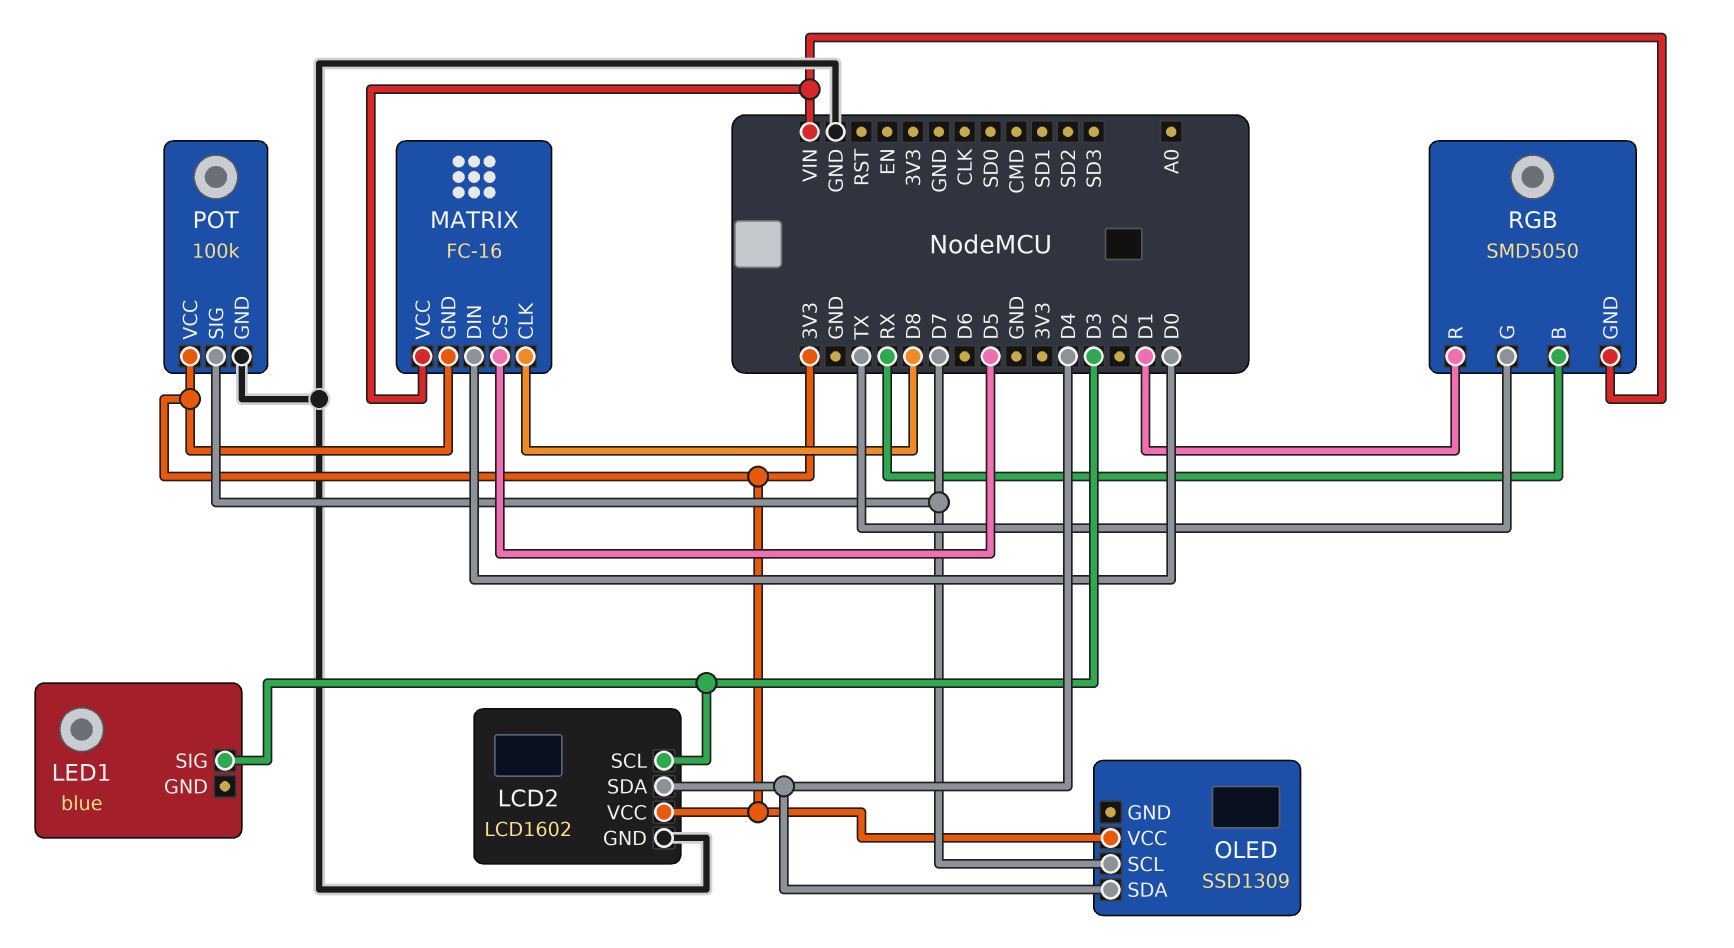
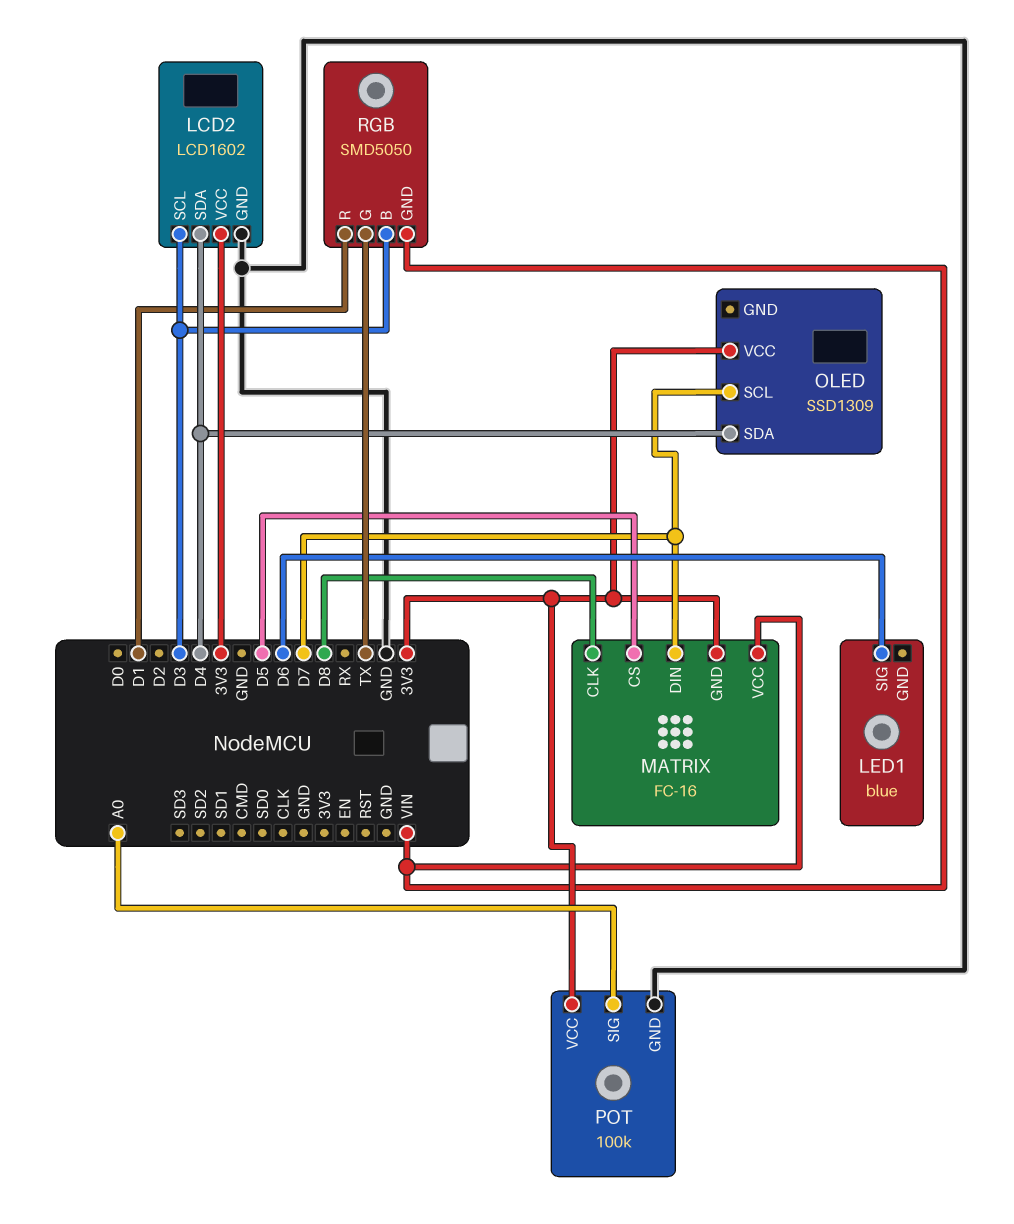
LED1 pin SIG: D3 -> D6
MATRIX pin DIN: D0 -> D7
POT pin SIG: D7 -> A0
RGB pin B: RX -> D3

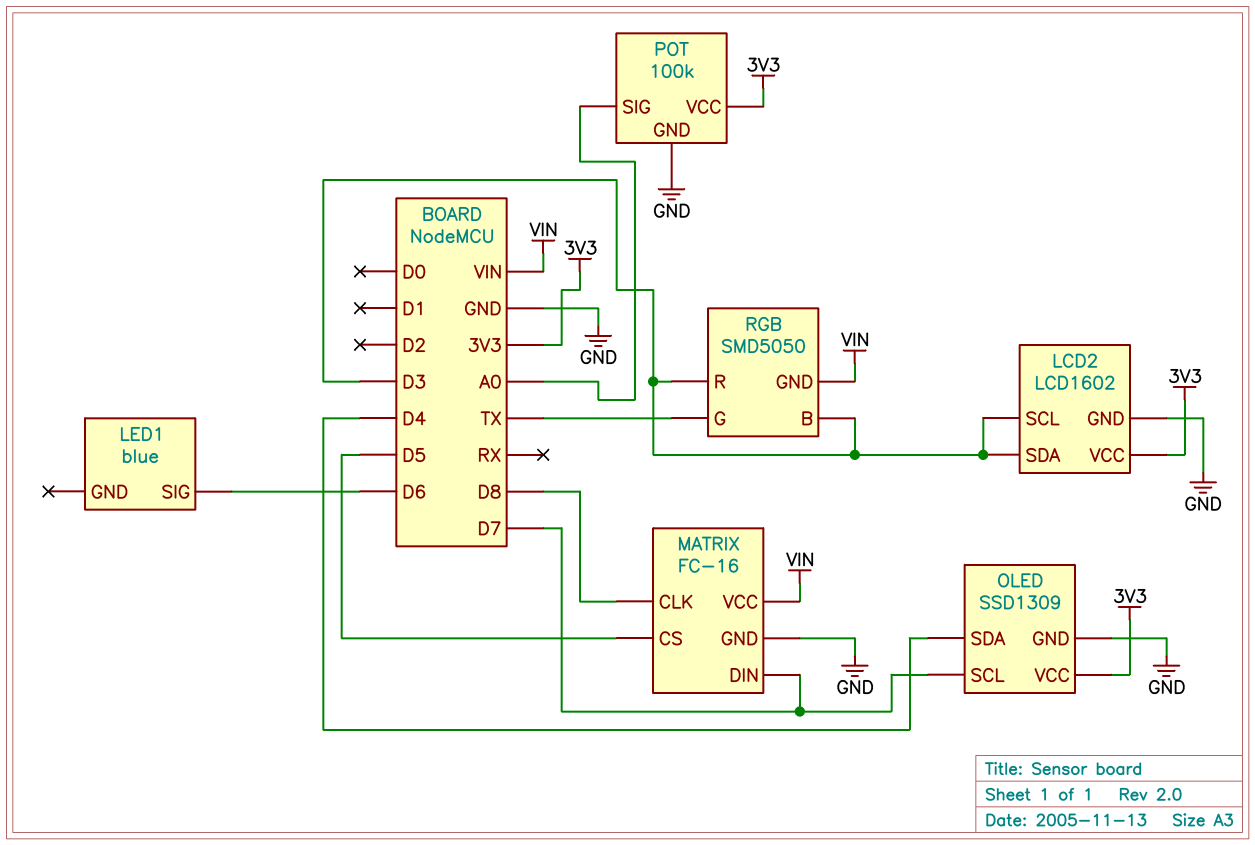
LCD2 pin SDA: D4 -> D3
MATRIX pin GND: 3V3 -> GND
OLED pin GND: none -> GND
RGB pin R: D1 -> D3

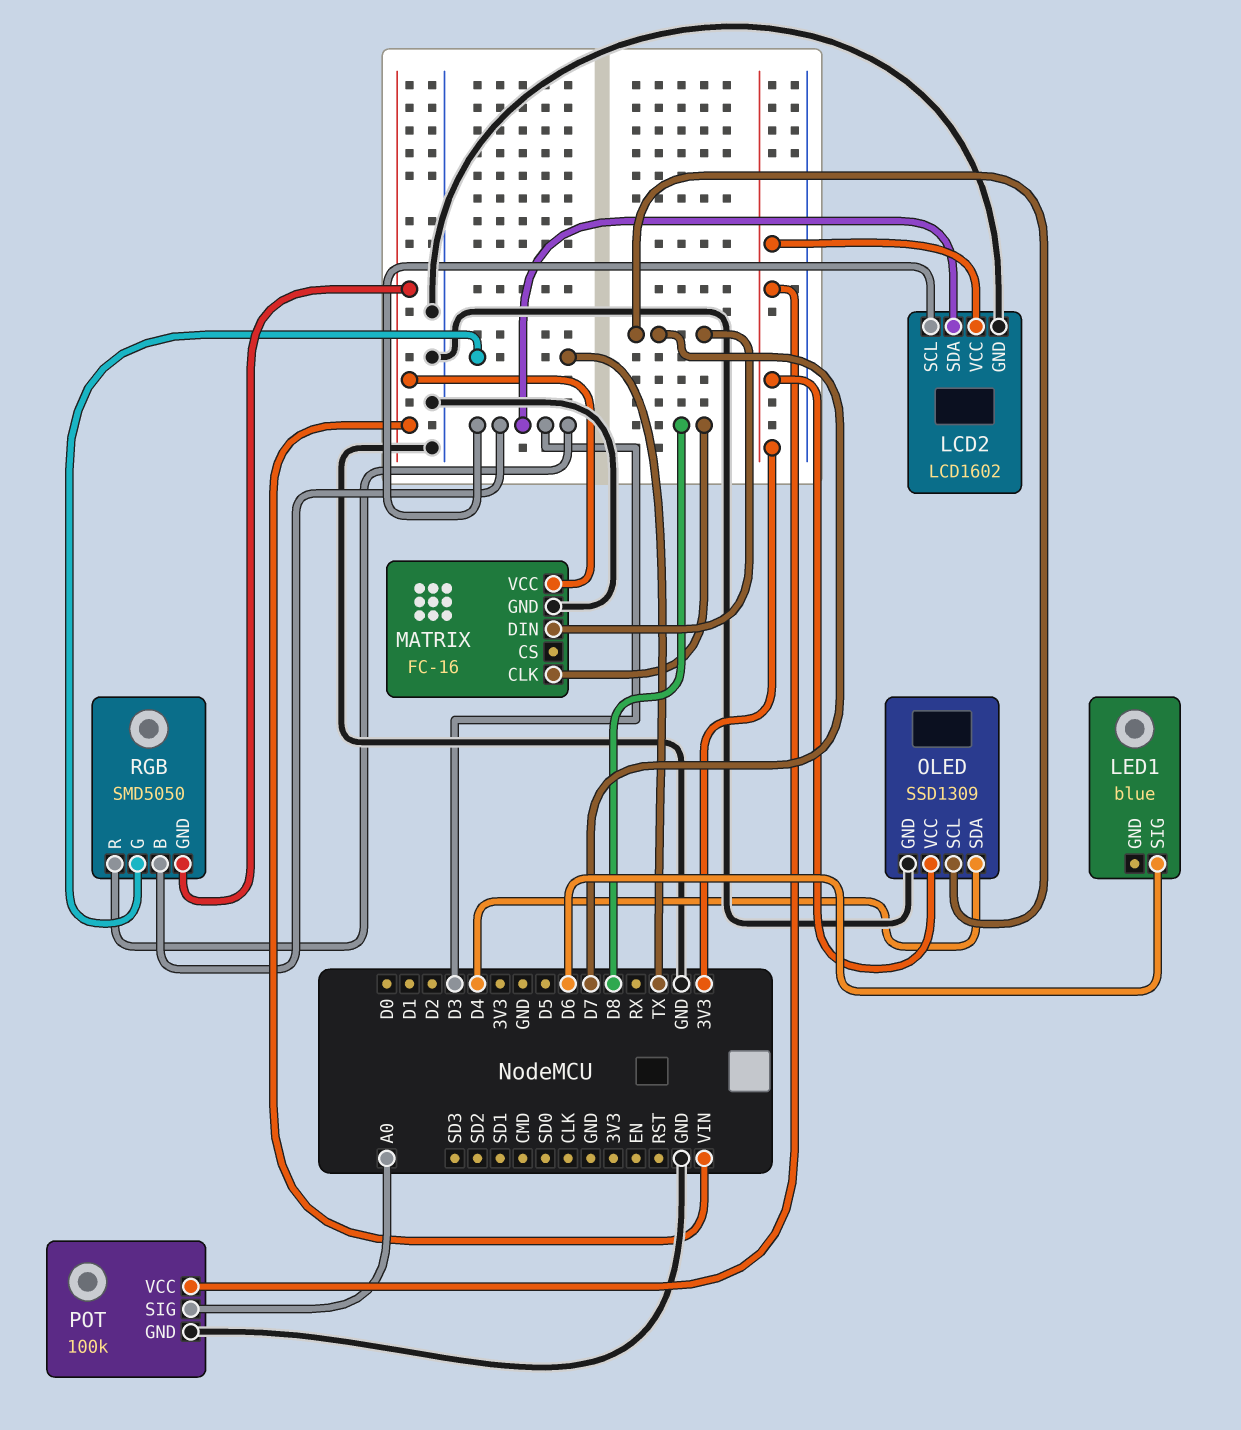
MATRIX pin CS: D5 -> none

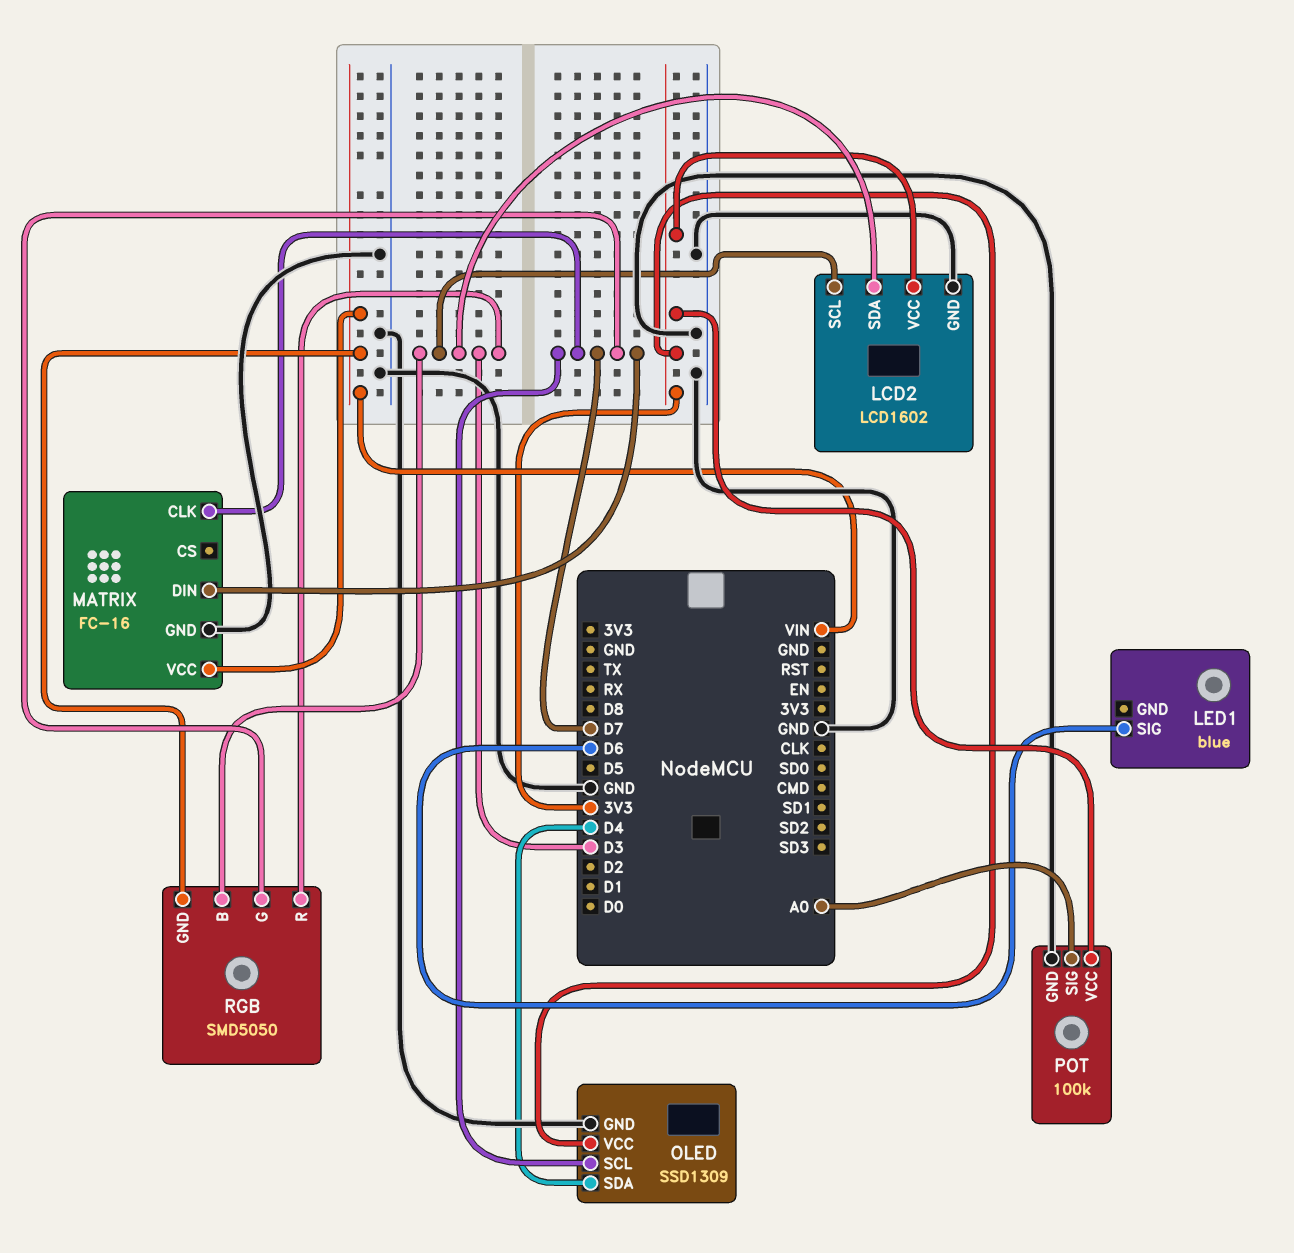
MATRIX pin CLK: D8 -> D7
RGB pin G: TX -> D7

